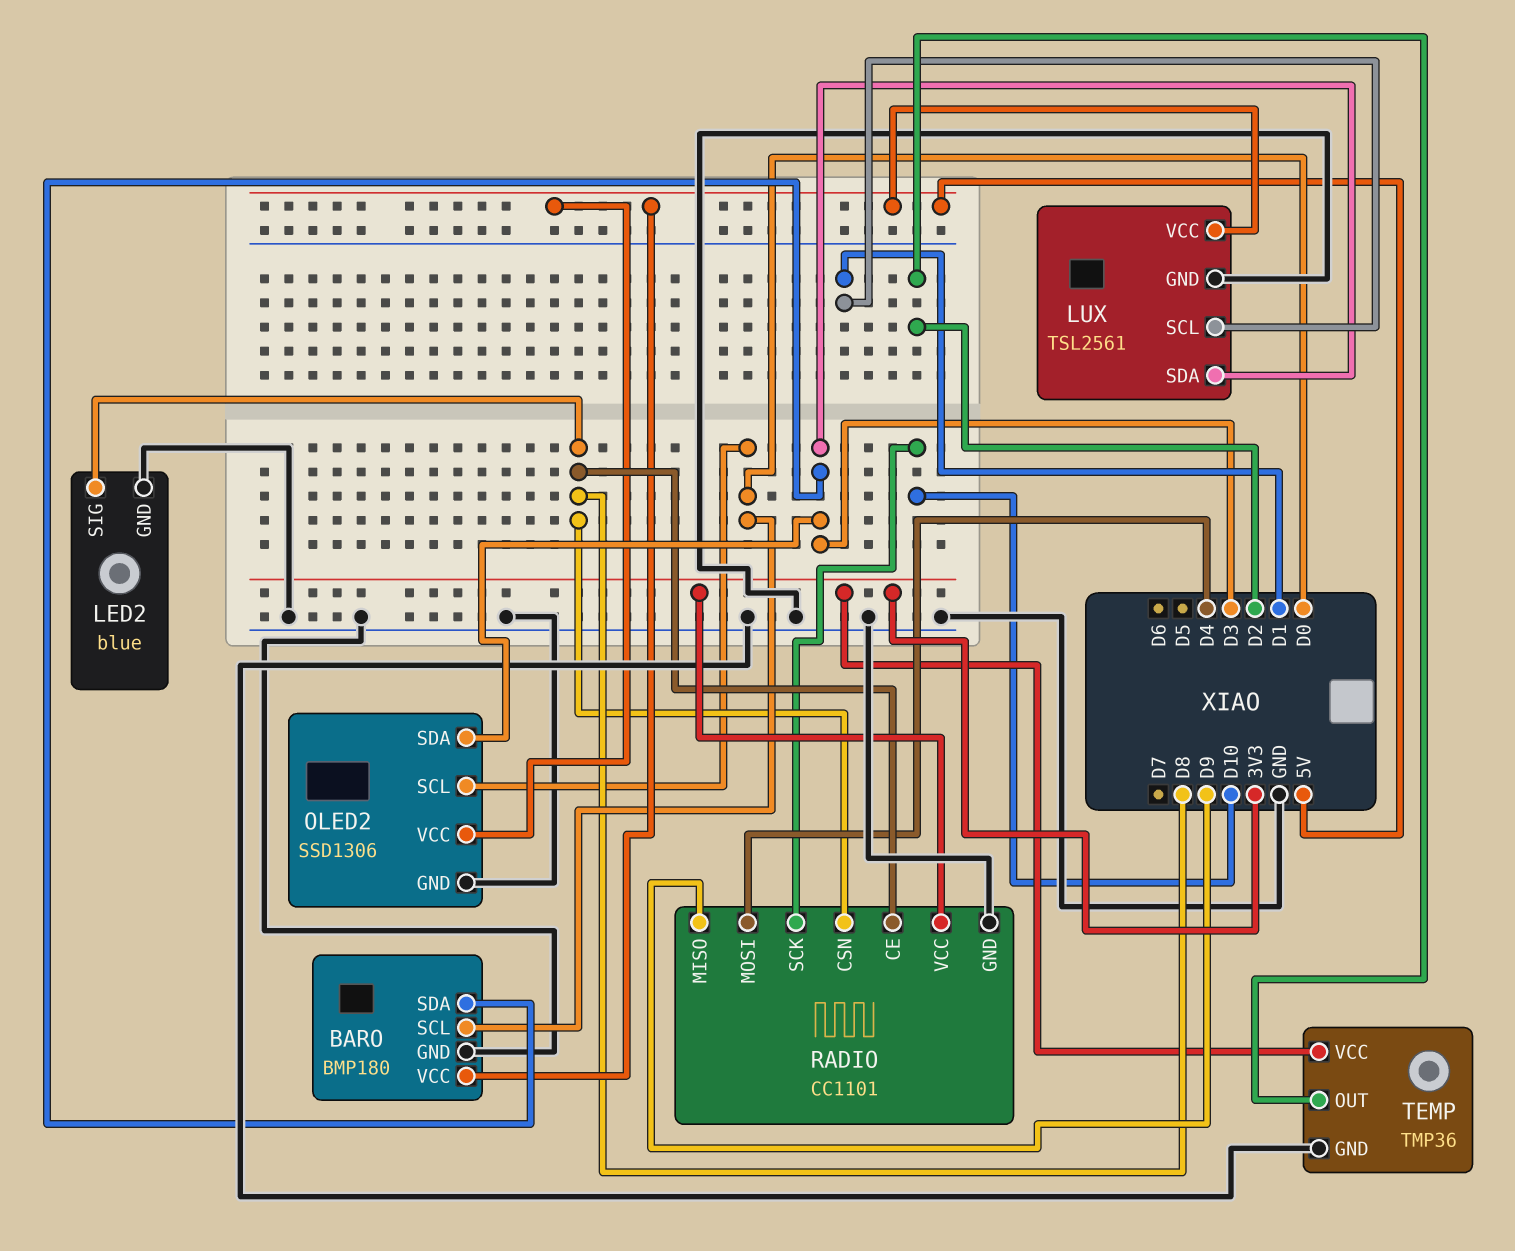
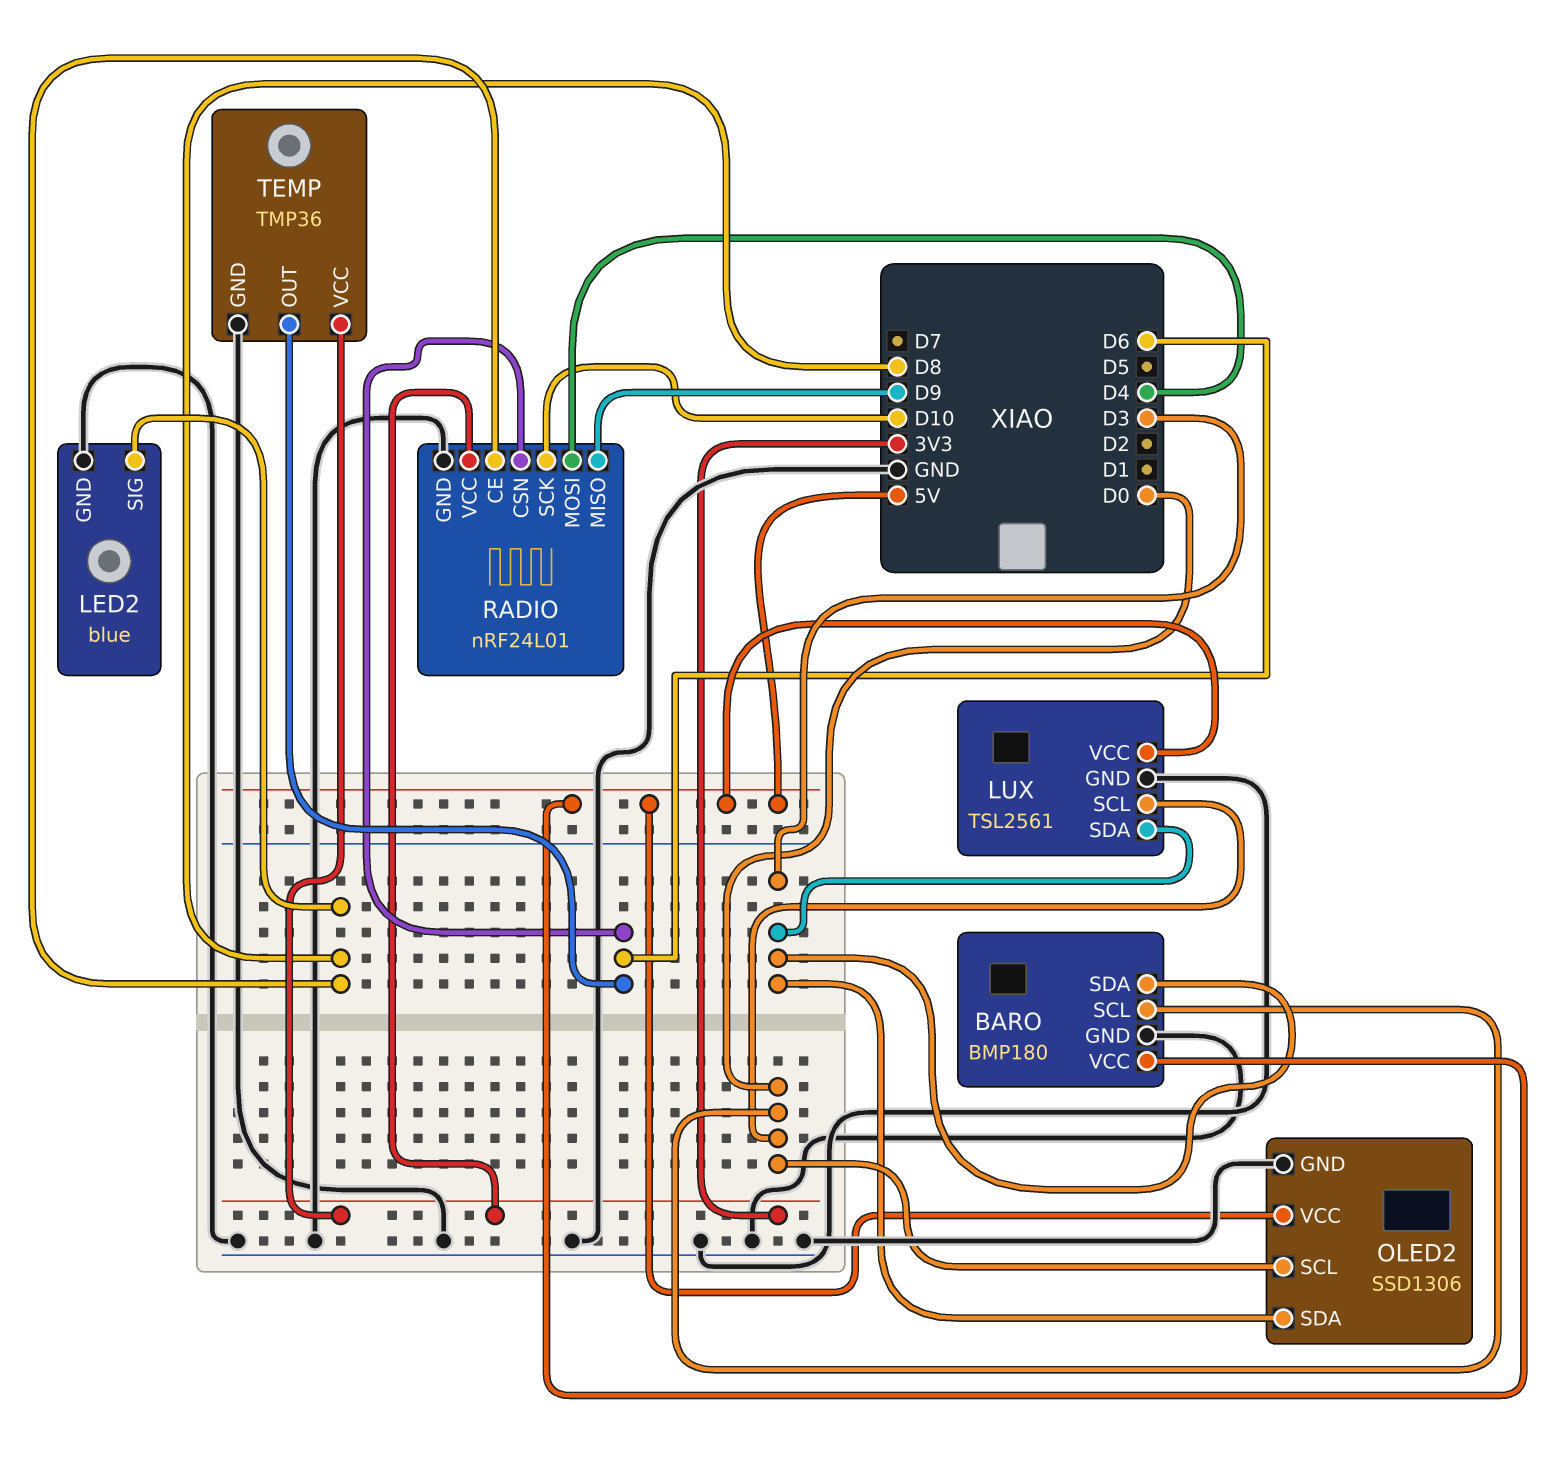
LUX pin SCL: D1 -> D0
RADIO: CC1101 -> nRF24L01
RADIO pin CSN: D8 -> D6
TEMP pin OUT: D2 -> D6

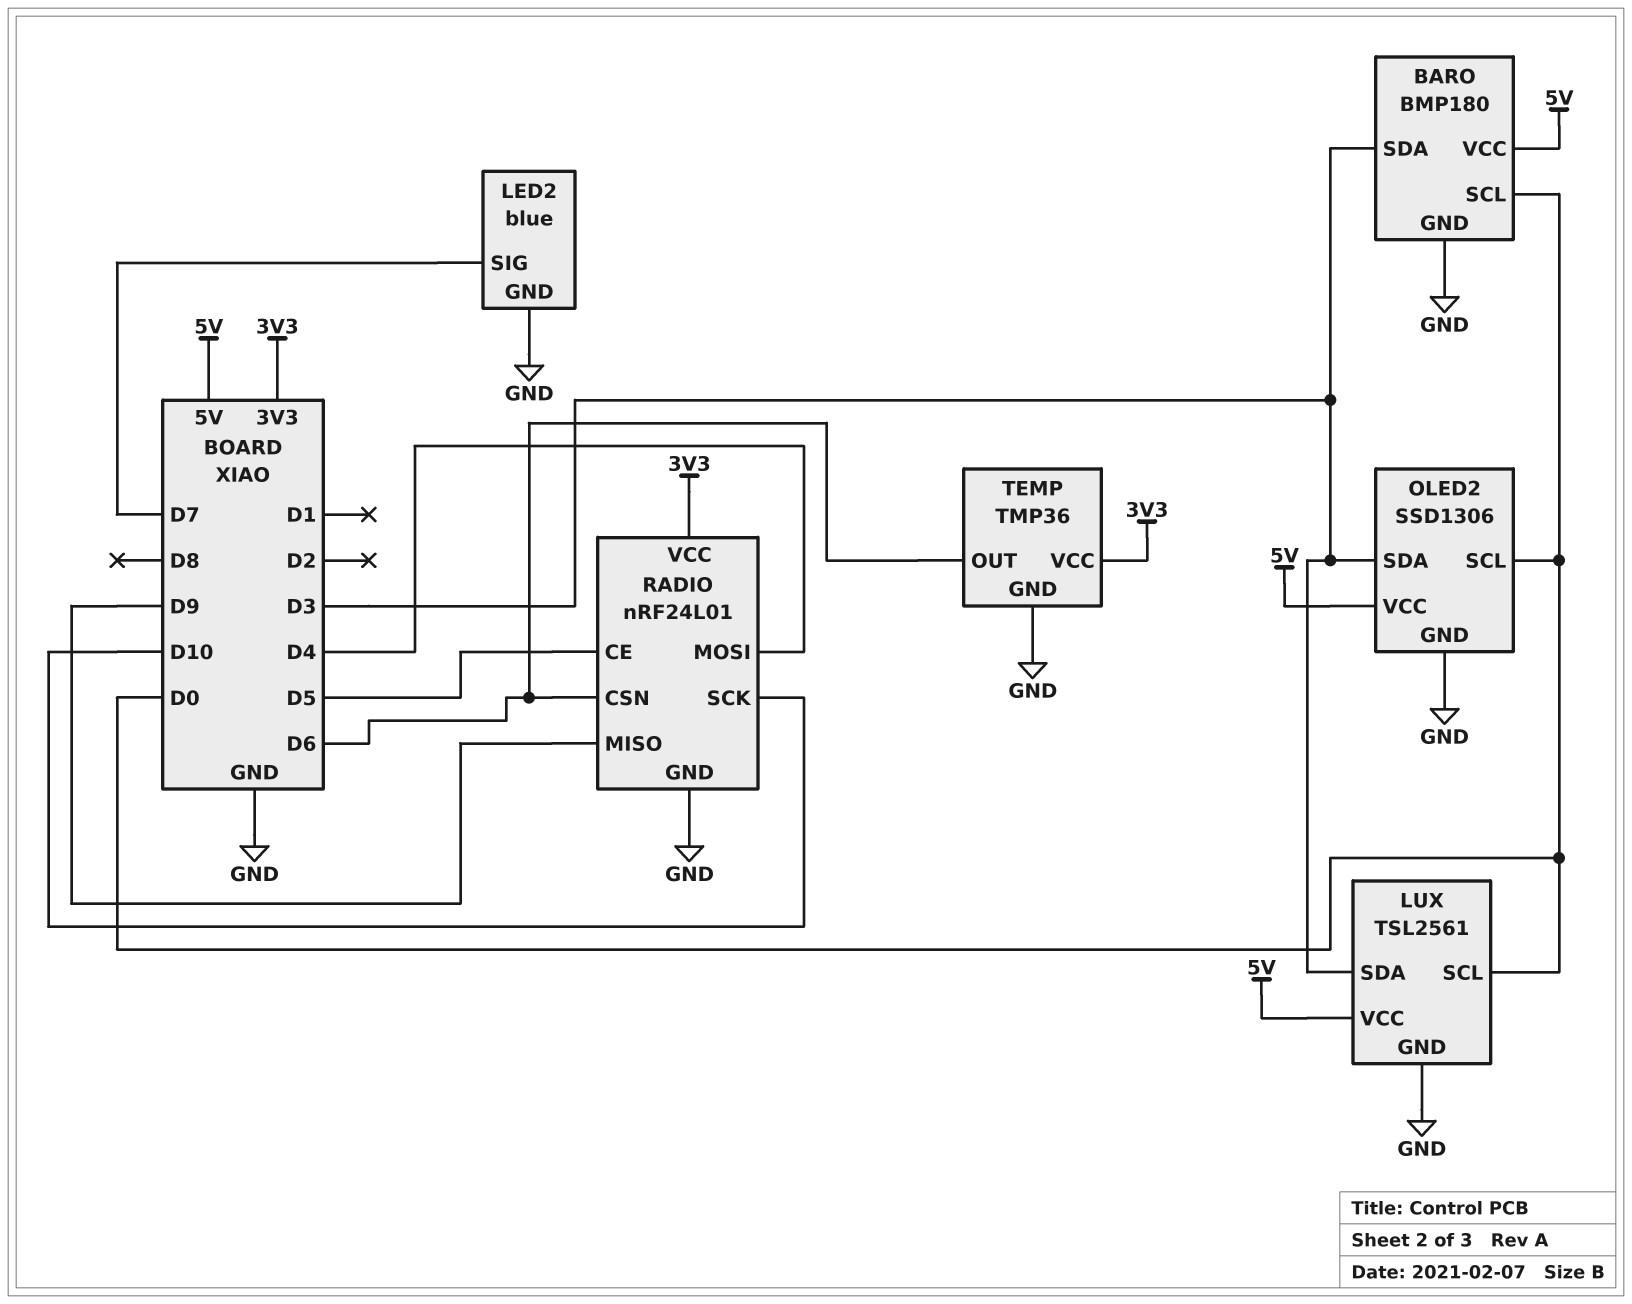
LED2 pin SIG: D8 -> D7
RADIO pin CE: D8 -> D5

